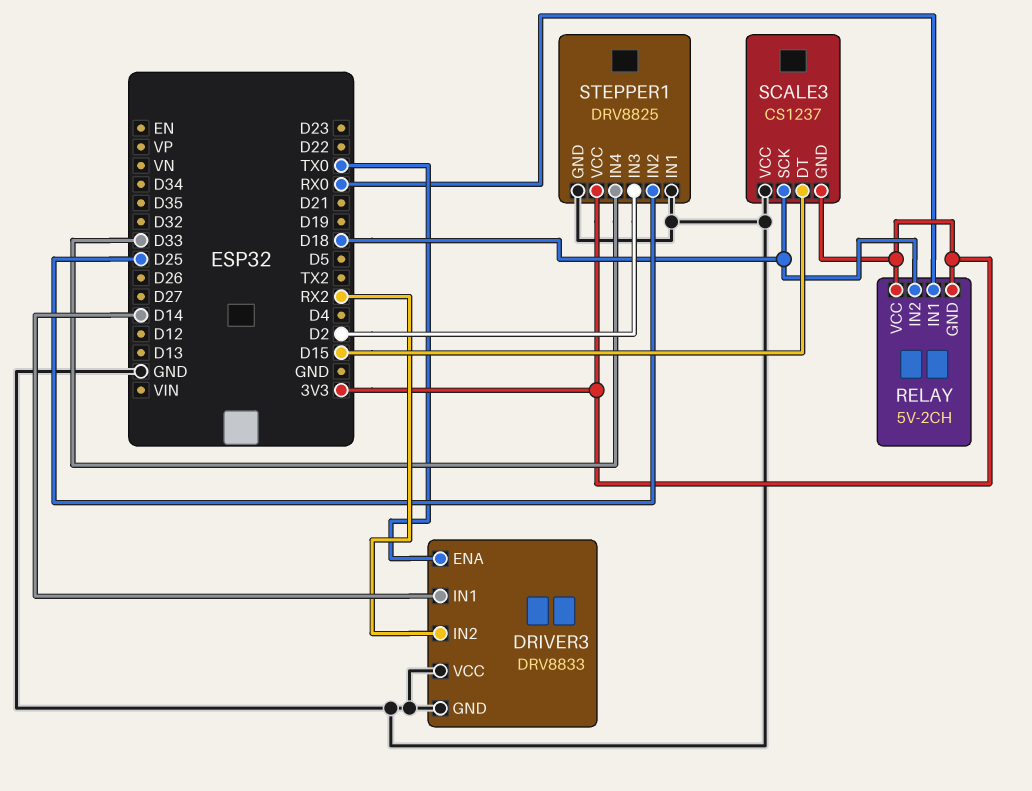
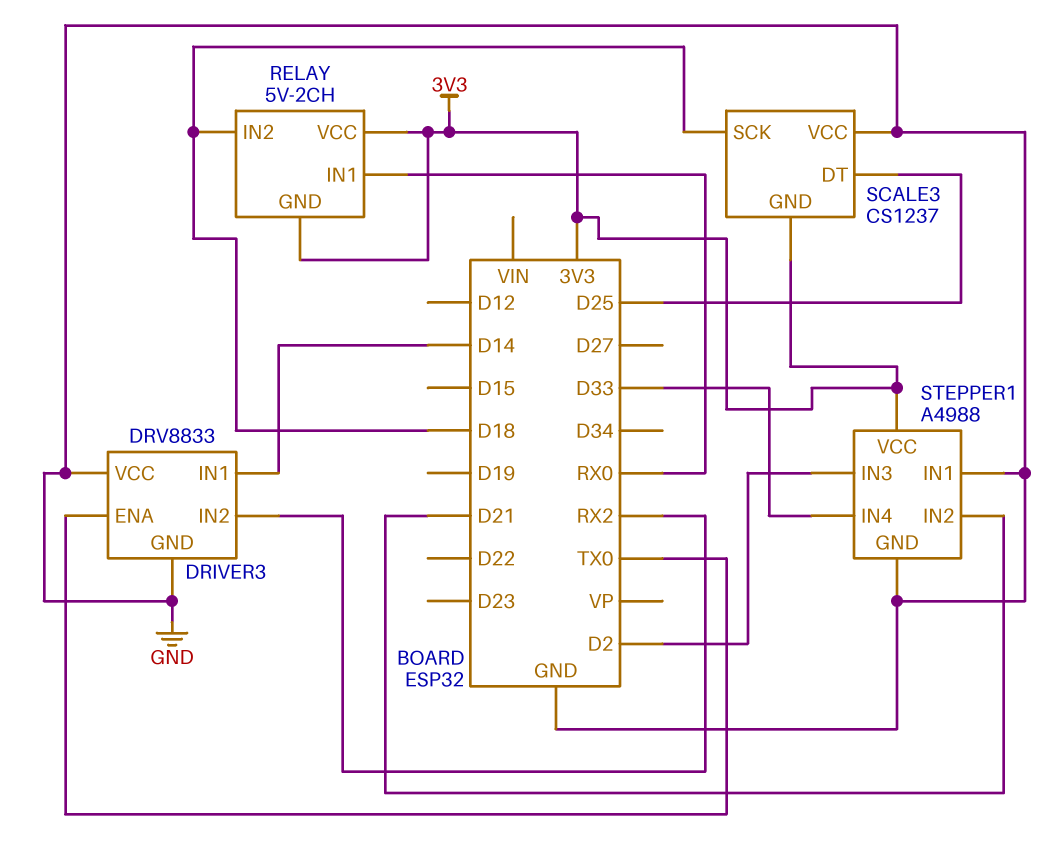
SCALE3 pin DT: D15 -> D25
STEPPER1: DRV8825 -> A4988
STEPPER1 pin IN2: D25 -> D21

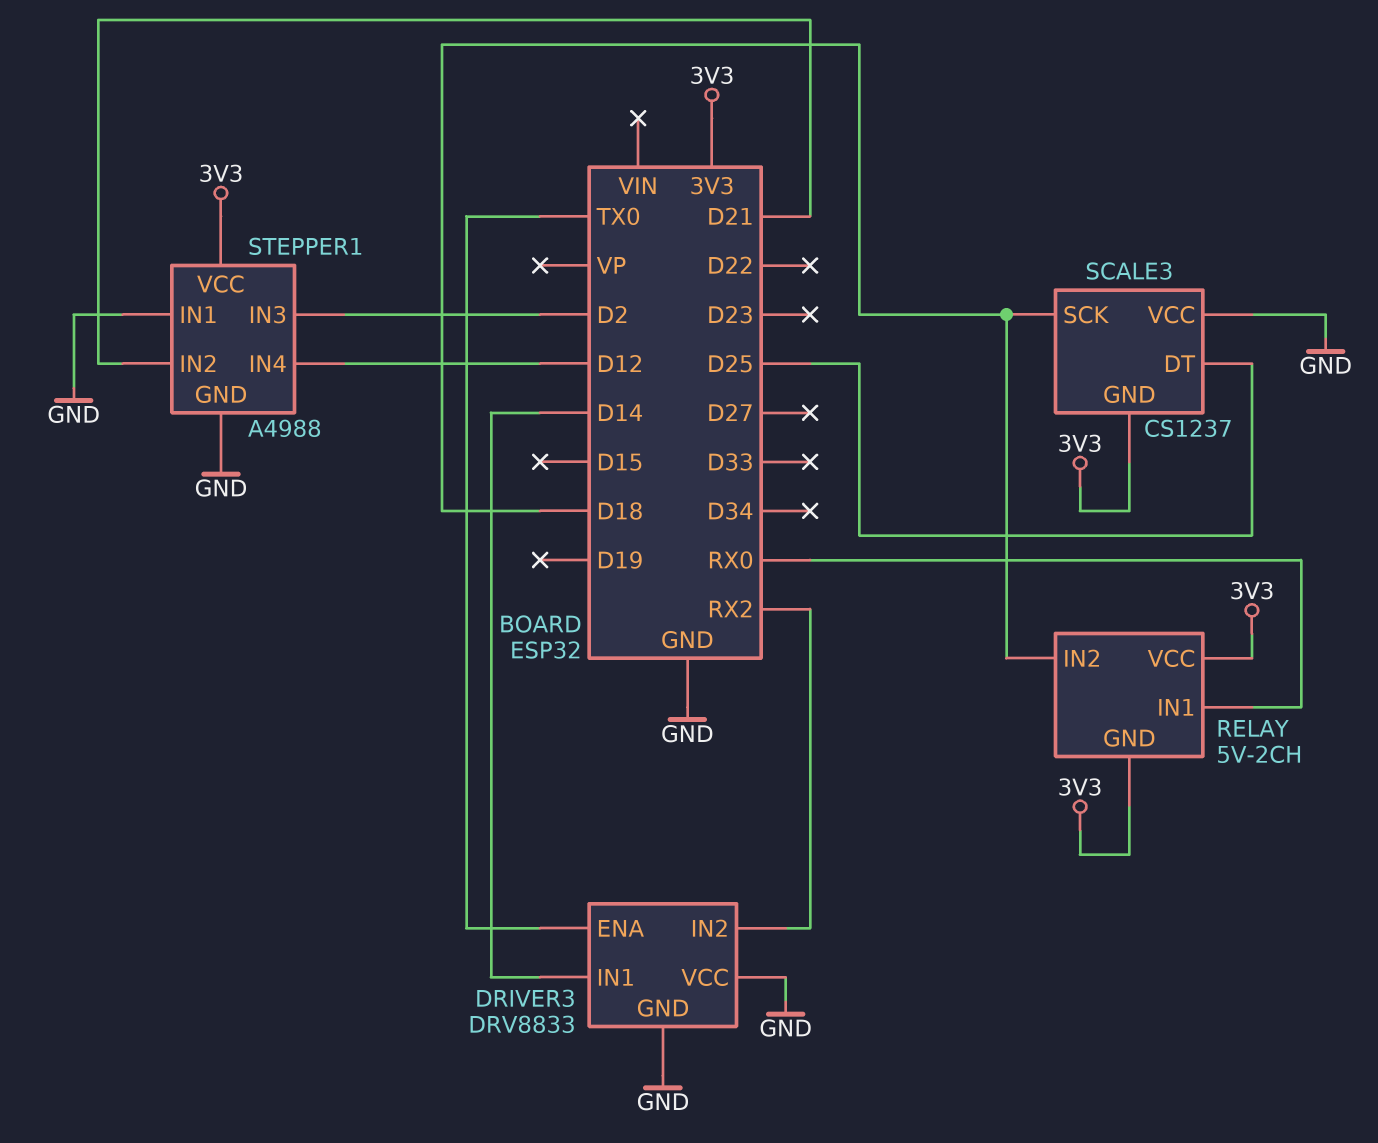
STEPPER1 pin IN4: D33 -> D12

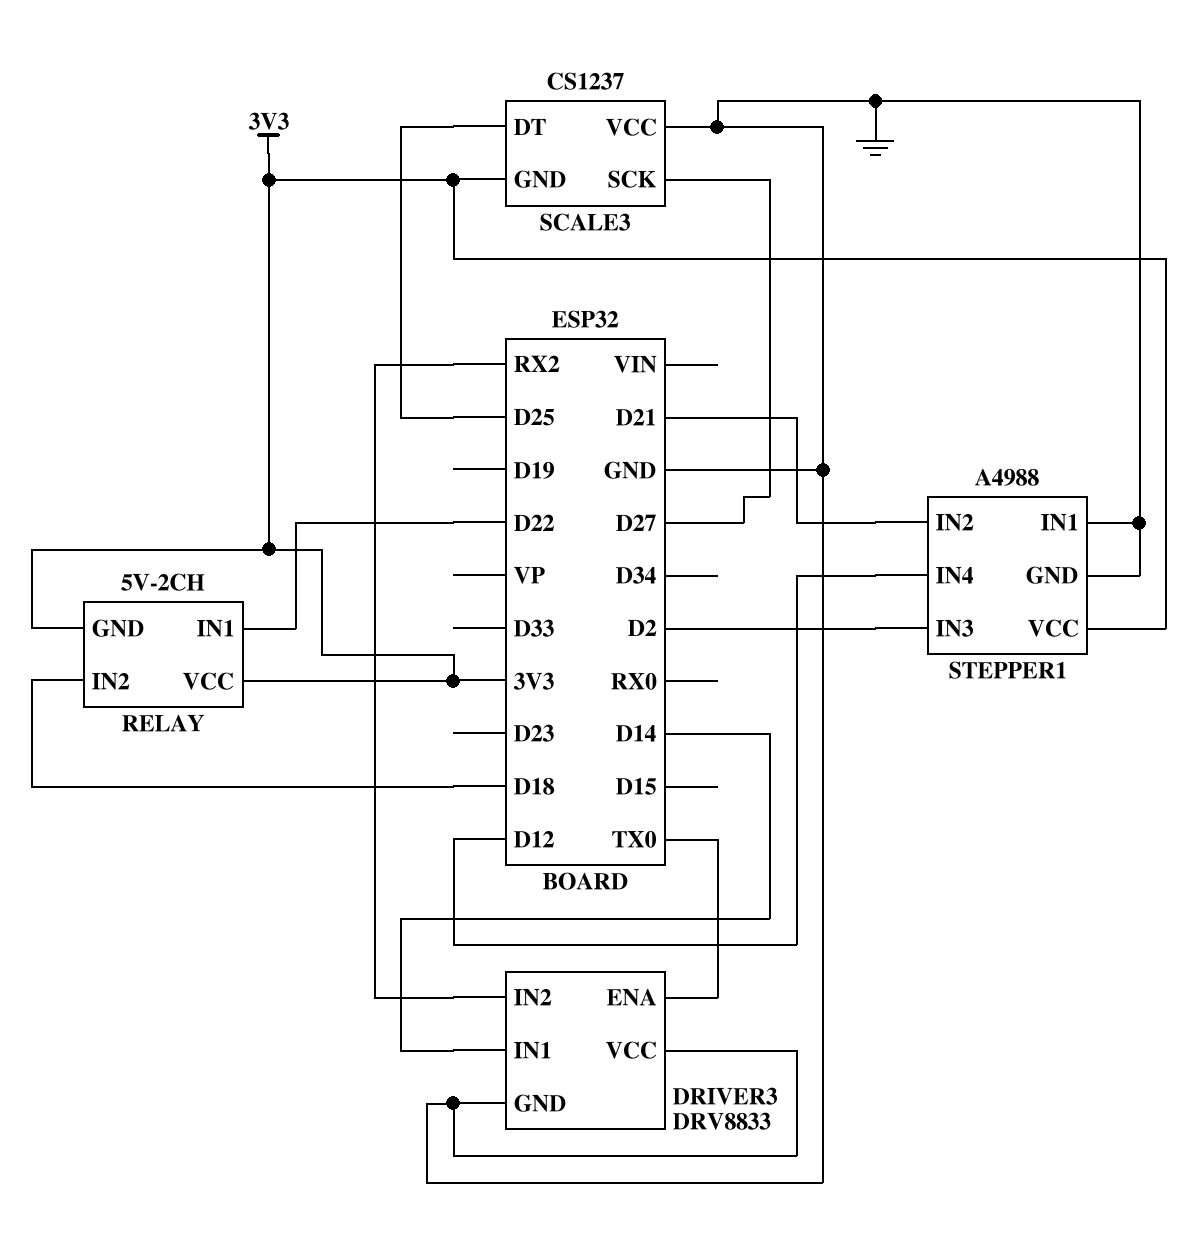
RELAY pin IN1: RX0 -> D22
SCALE3 pin SCK: D18 -> D27

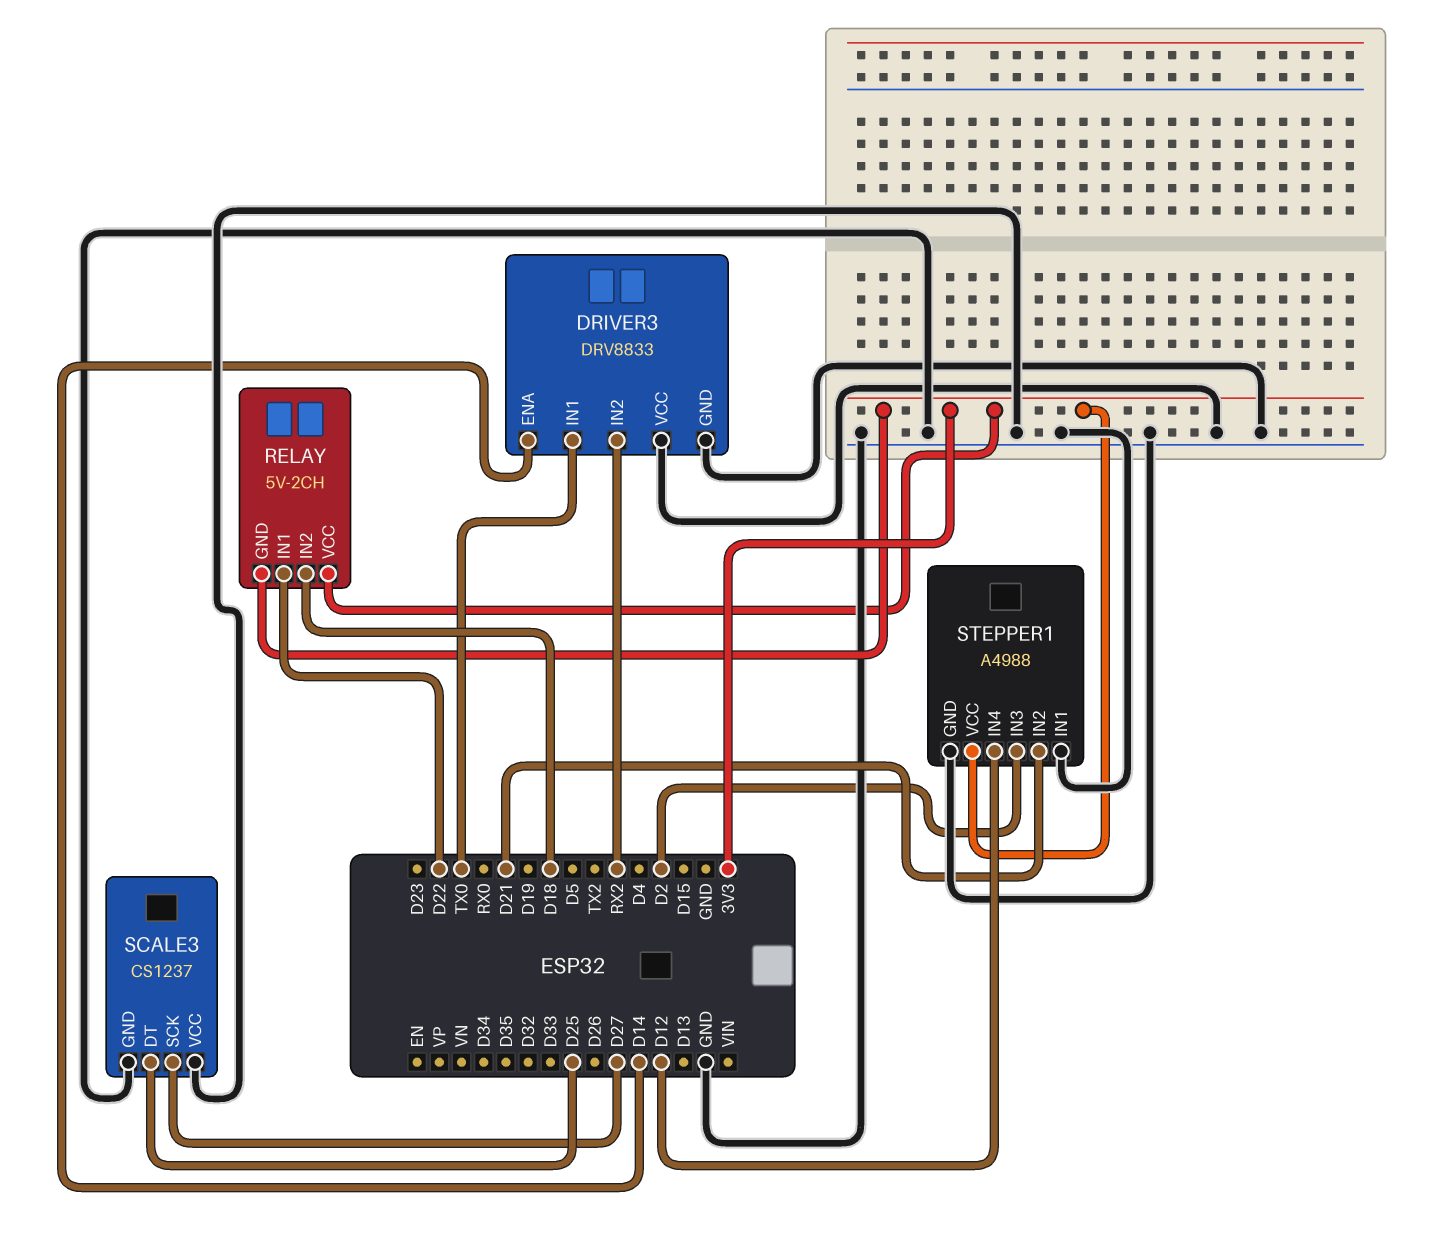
DRIVER3 pin ENA: TX0 -> D14
DRIVER3 pin IN1: D14 -> TX0
SCALE3 pin GND: 3V3 -> GND

